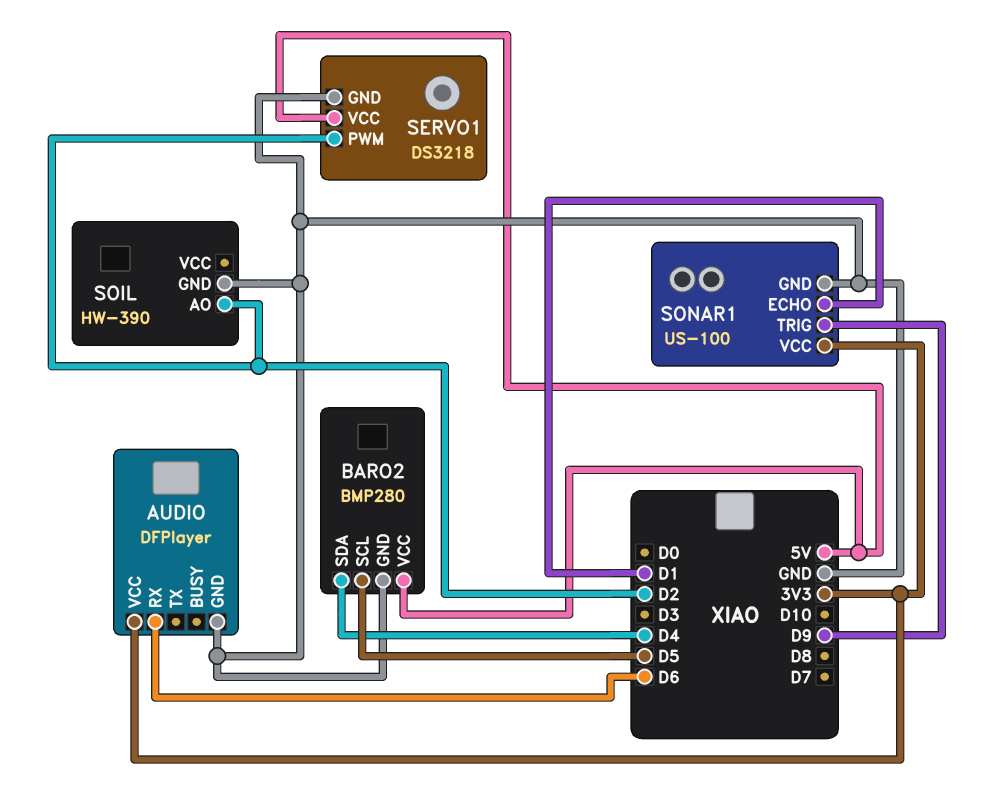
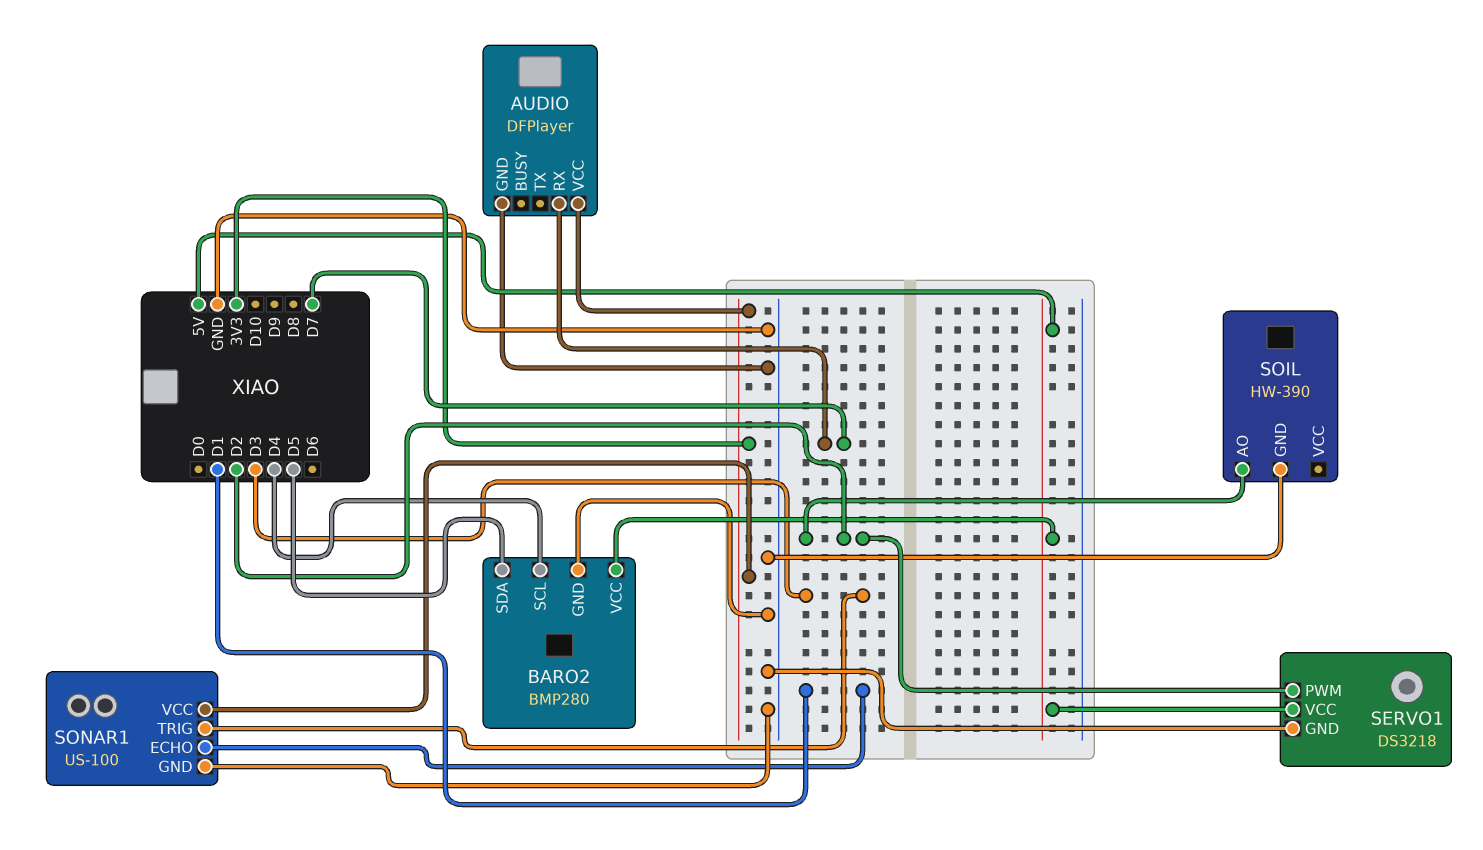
AUDIO pin RX: D6 -> D7
BARO2 pin SCL: D5 -> D4
BARO2 pin SDA: D4 -> D5
SONAR1 pin TRIG: D9 -> D3

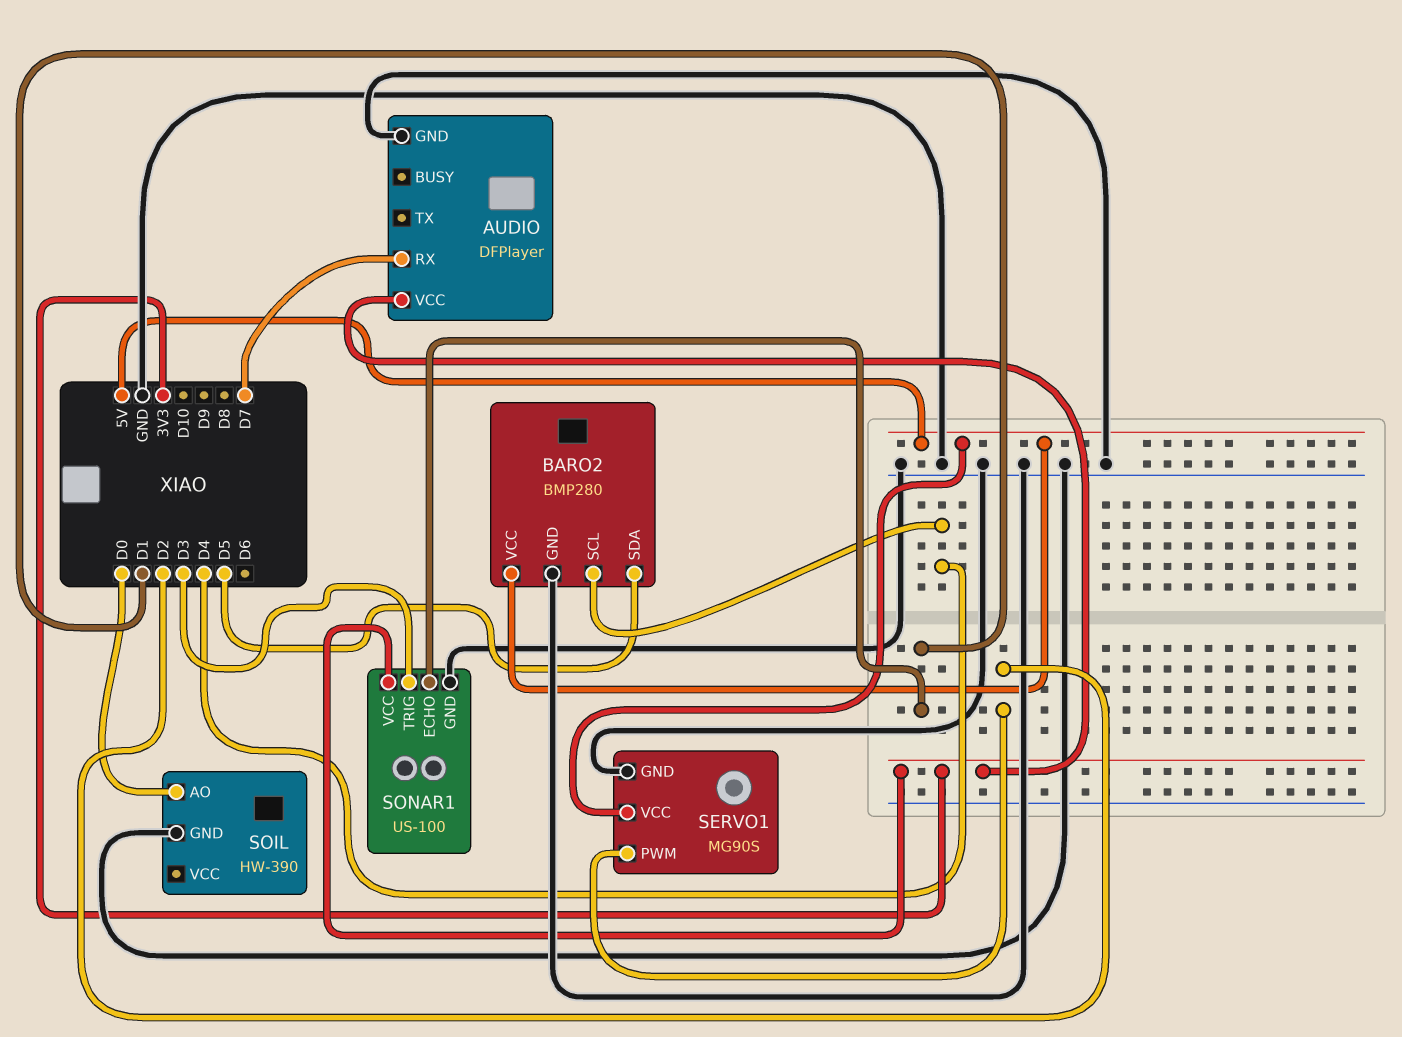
SERVO1: DS3218 -> MG90S
SOIL pin AO: D2 -> D0

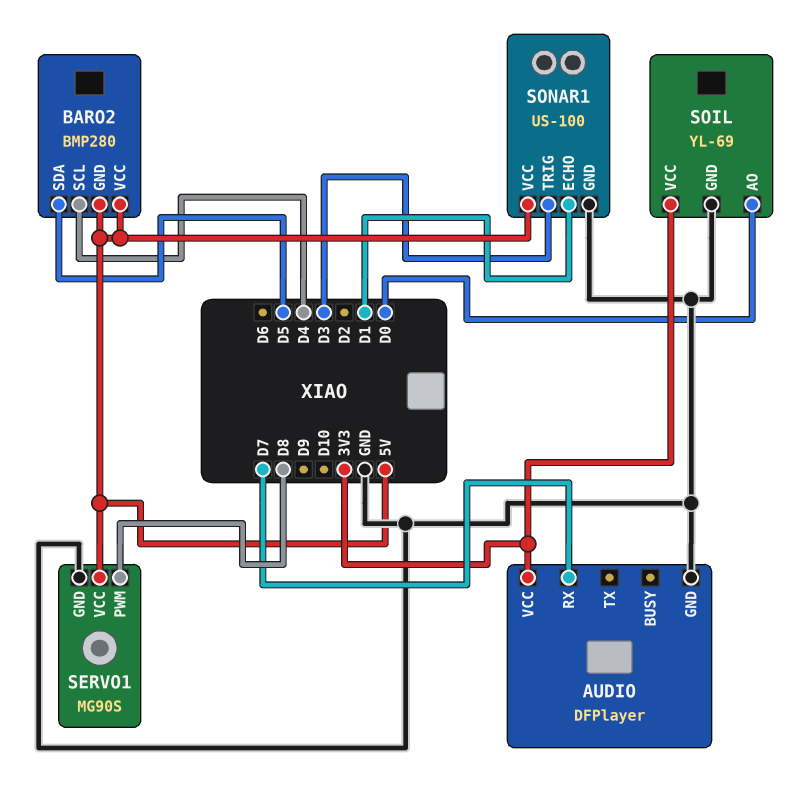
BARO2 pin GND: GND -> 5V
SERVO1 pin PWM: D2 -> D8
SOIL: HW-390 -> YL-69
SOIL pin VCC: none -> 3V3
SONAR1 pin VCC: 3V3 -> 5V

